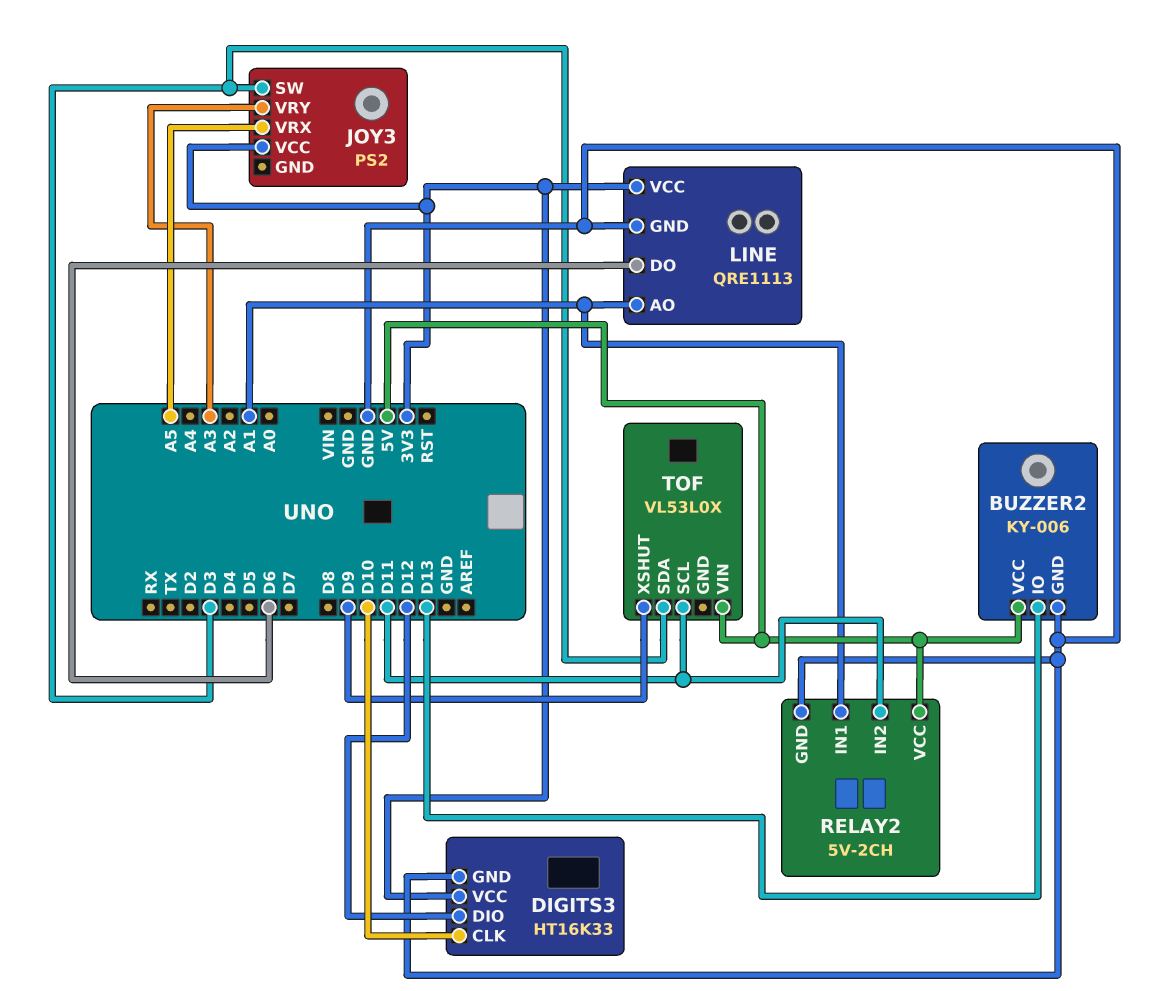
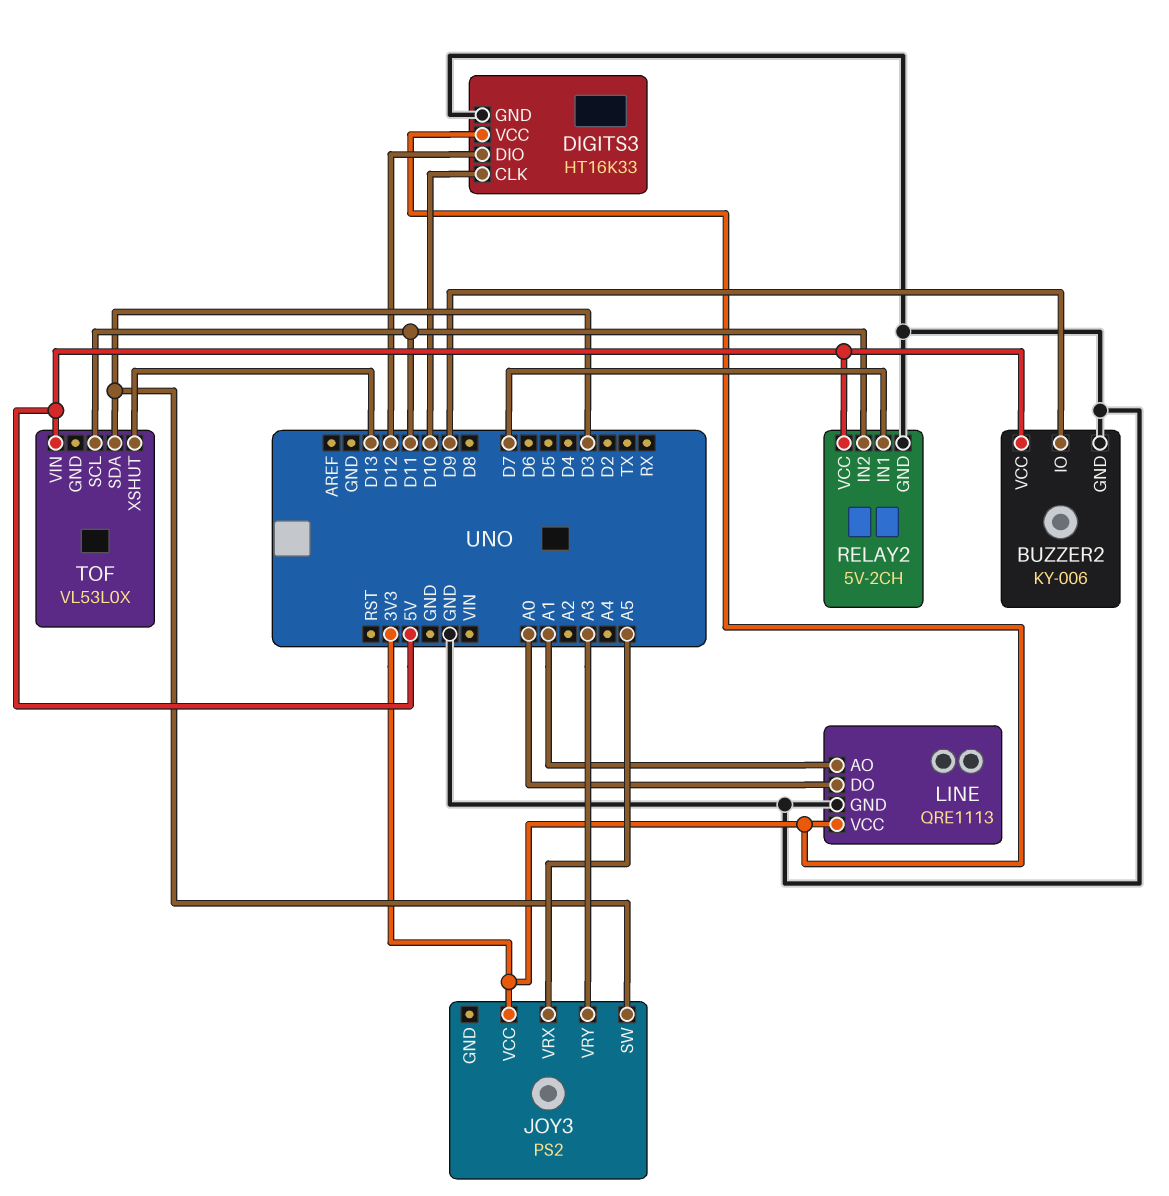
BUZZER2 pin IO: D13 -> D9
LINE pin DO: D6 -> A0
RELAY2 pin IN1: A1 -> D7
TOF pin XSHUT: D9 -> D13

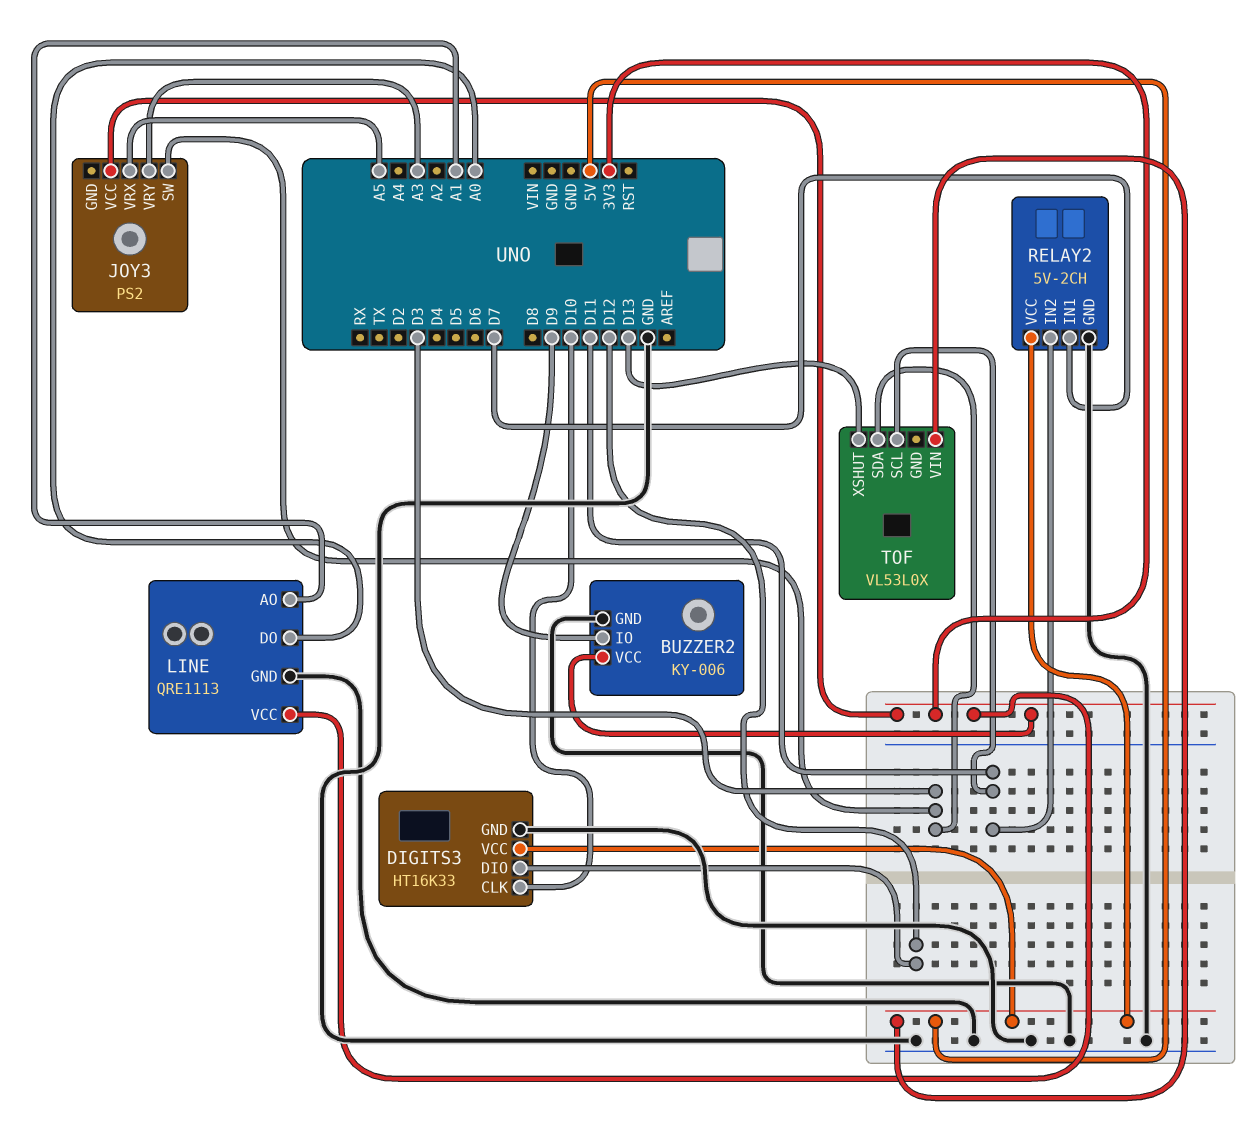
BUZZER2 pin VCC: 5V -> 3V3
DIGITS3 pin VCC: 3V3 -> 5V

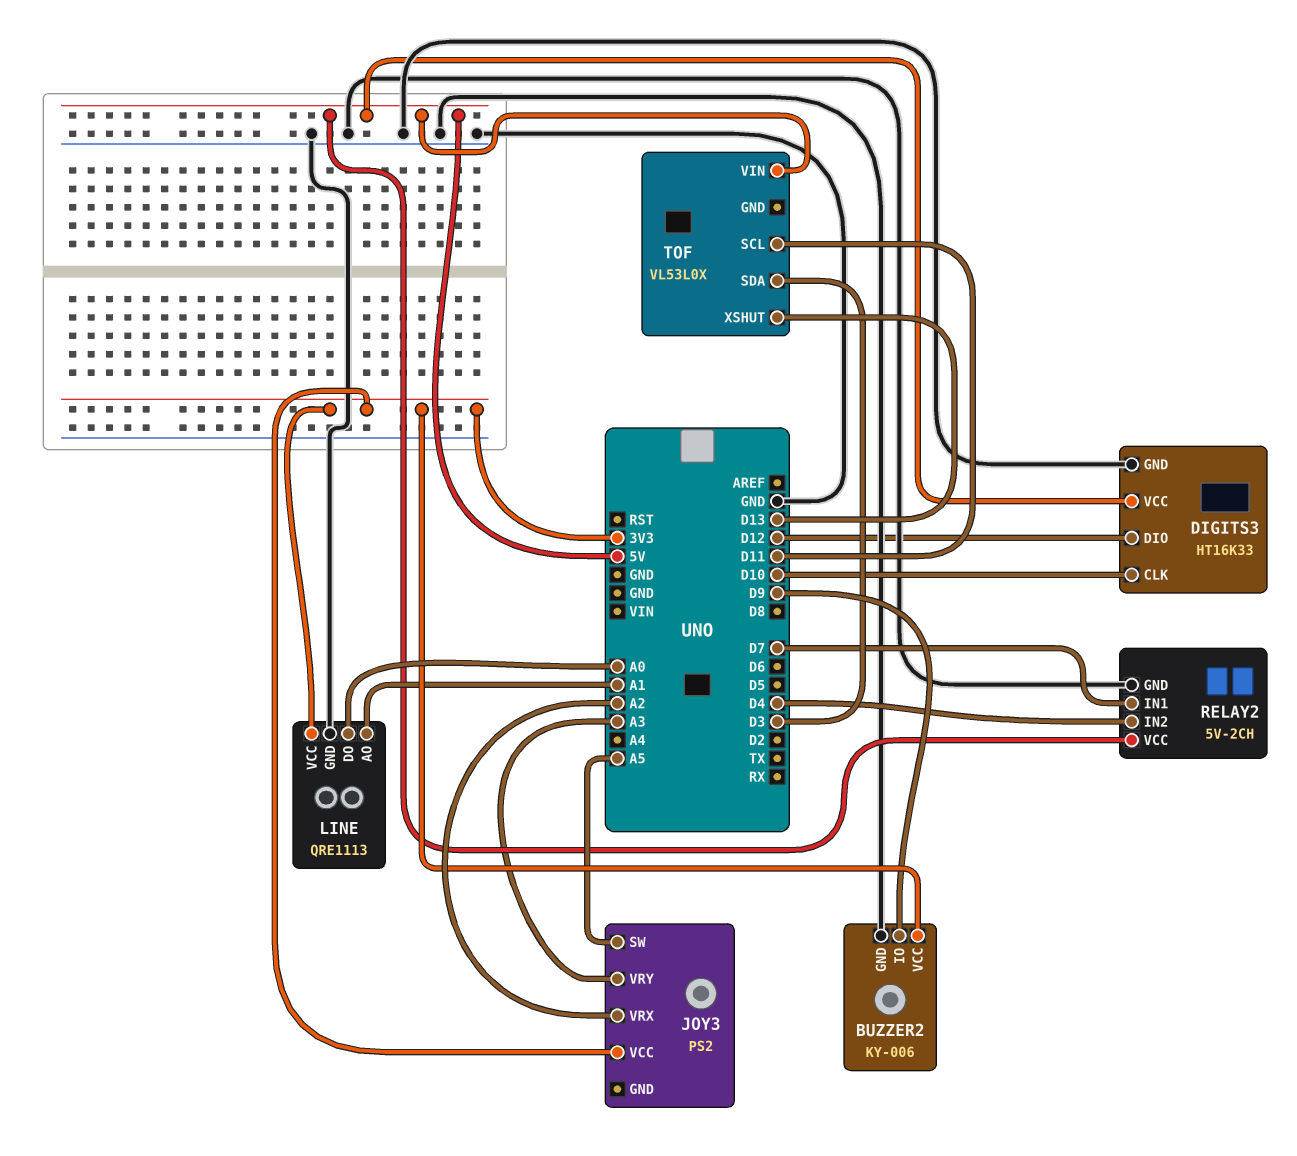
JOY3 pin SW: D3 -> A5
JOY3 pin VRX: A5 -> A2
RELAY2 pin IN2: D11 -> D4

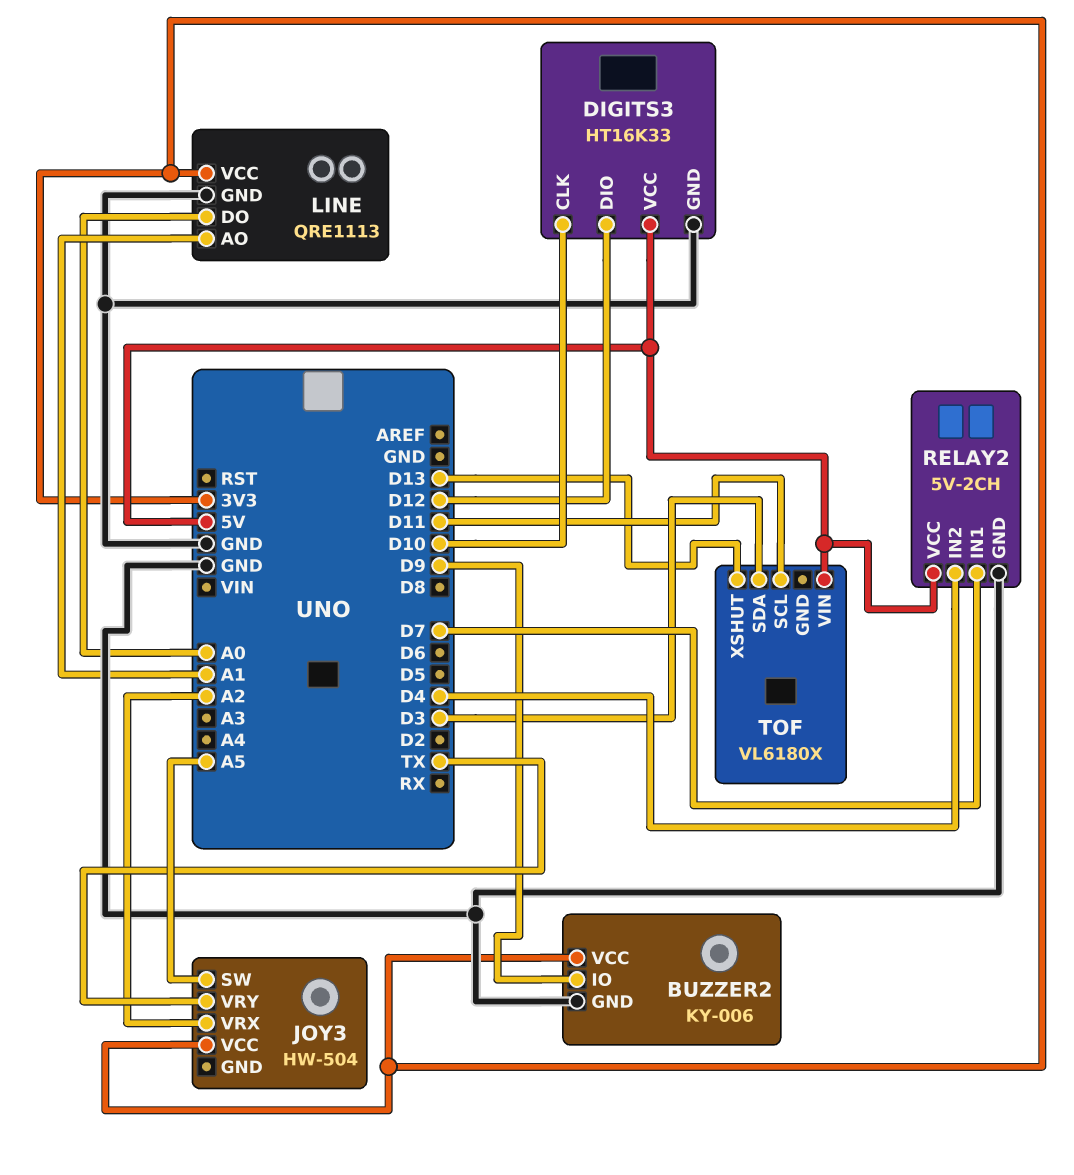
JOY3: PS2 -> HW-504
JOY3 pin VRY: A3 -> TX
TOF: VL53L0X -> VL6180X

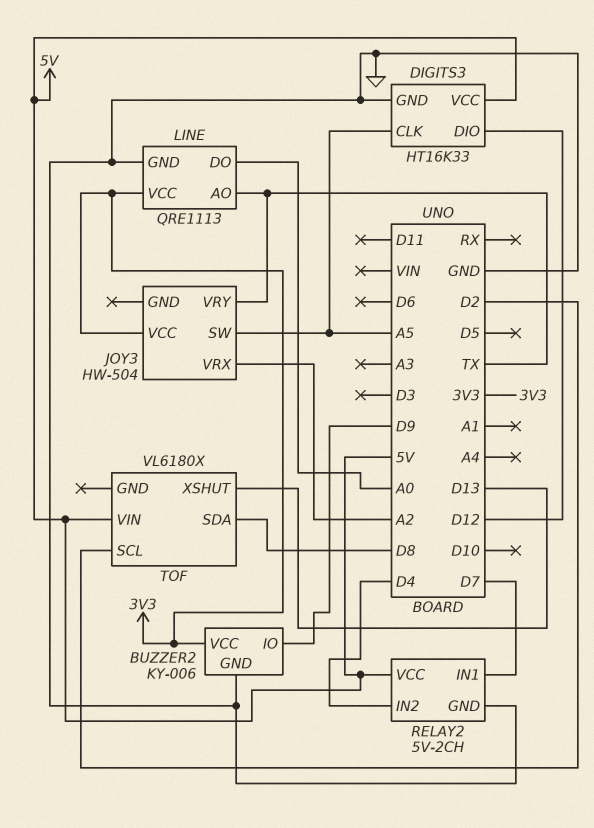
DIGITS3 pin CLK: D10 -> A5
LINE pin AO: A1 -> TX
TOF pin SCL: D11 -> D2
TOF pin SDA: D3 -> D8

